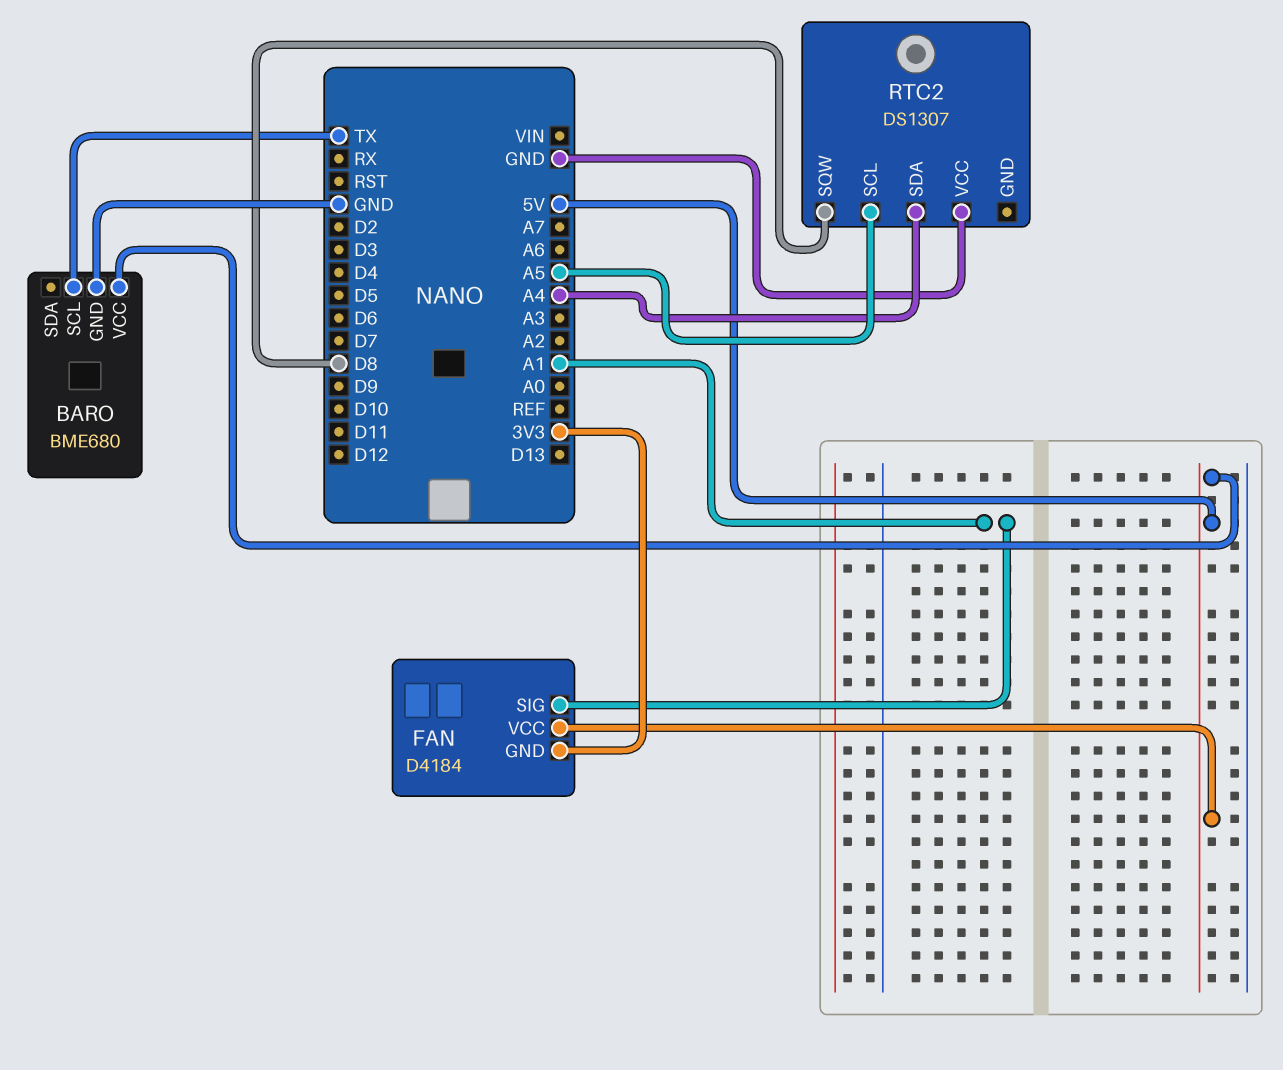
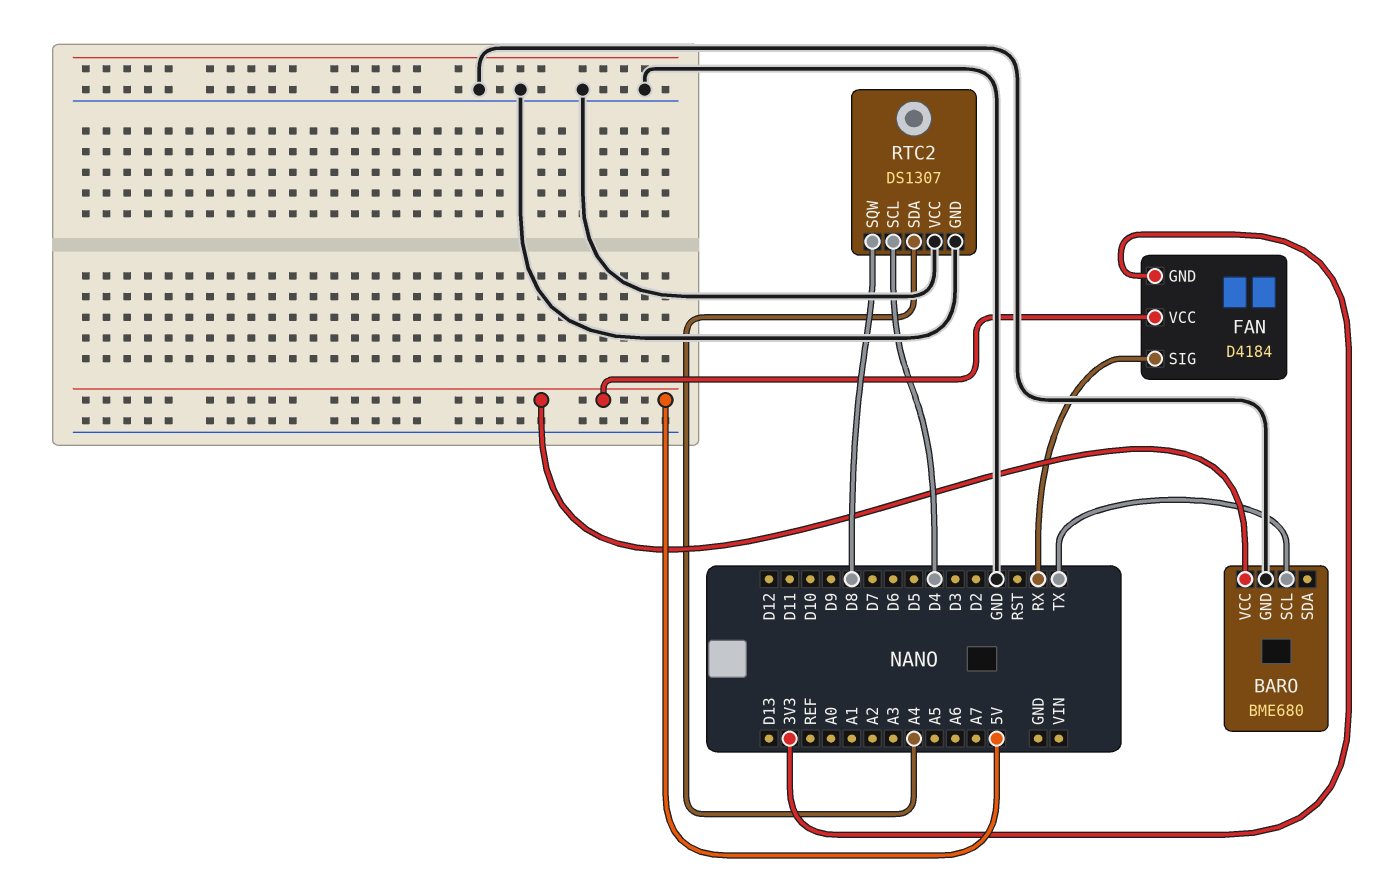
FAN pin SIG: A1 -> RX
RTC2 pin GND: none -> GND
RTC2 pin SCL: A5 -> D4

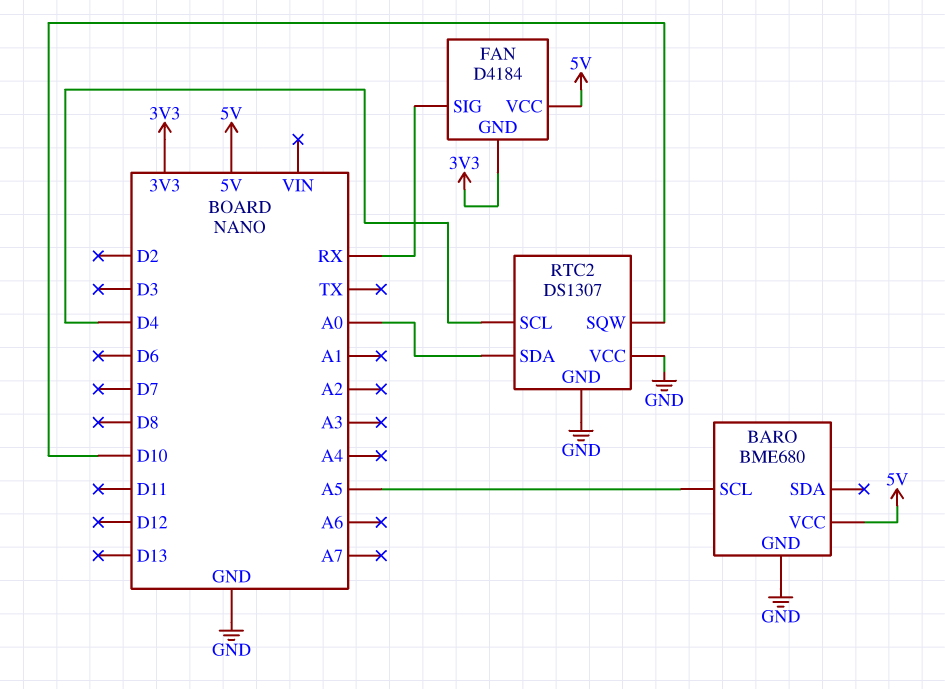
BARO pin SCL: TX -> A5
RTC2 pin SDA: A4 -> A0
RTC2 pin SQW: D8 -> D10

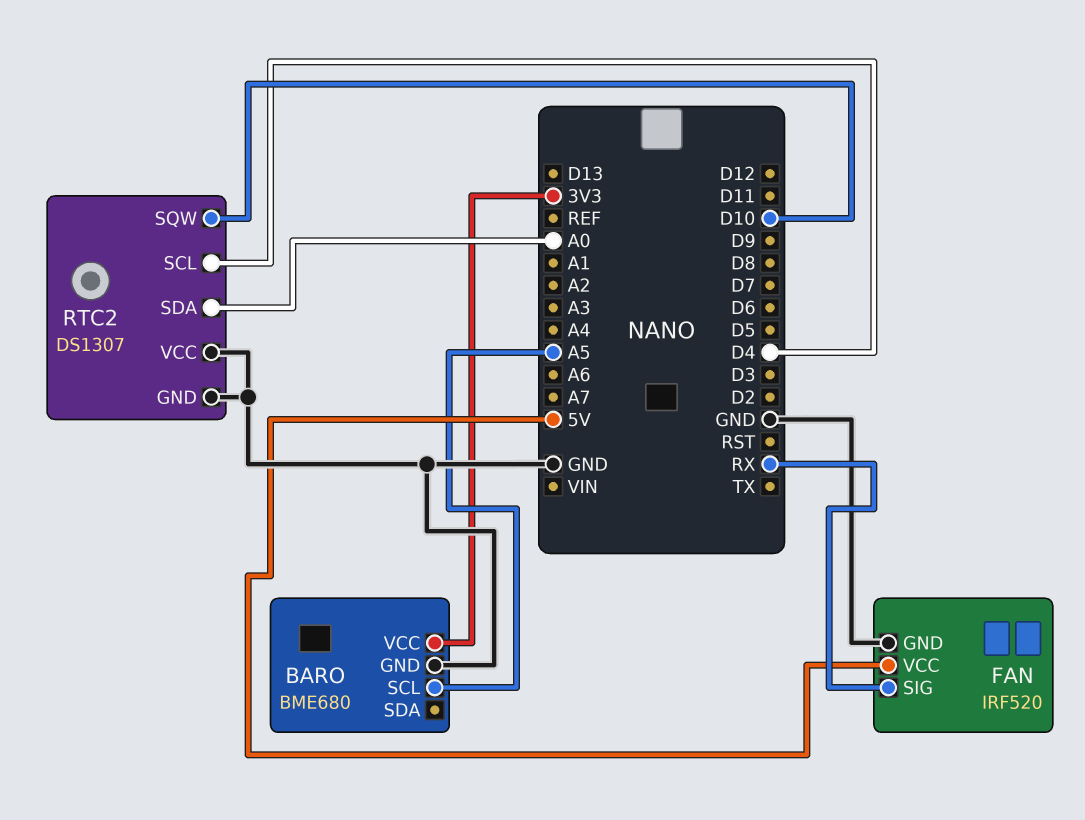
BARO pin VCC: 5V -> 3V3
FAN: D4184 -> IRF520
FAN pin GND: 3V3 -> GND

